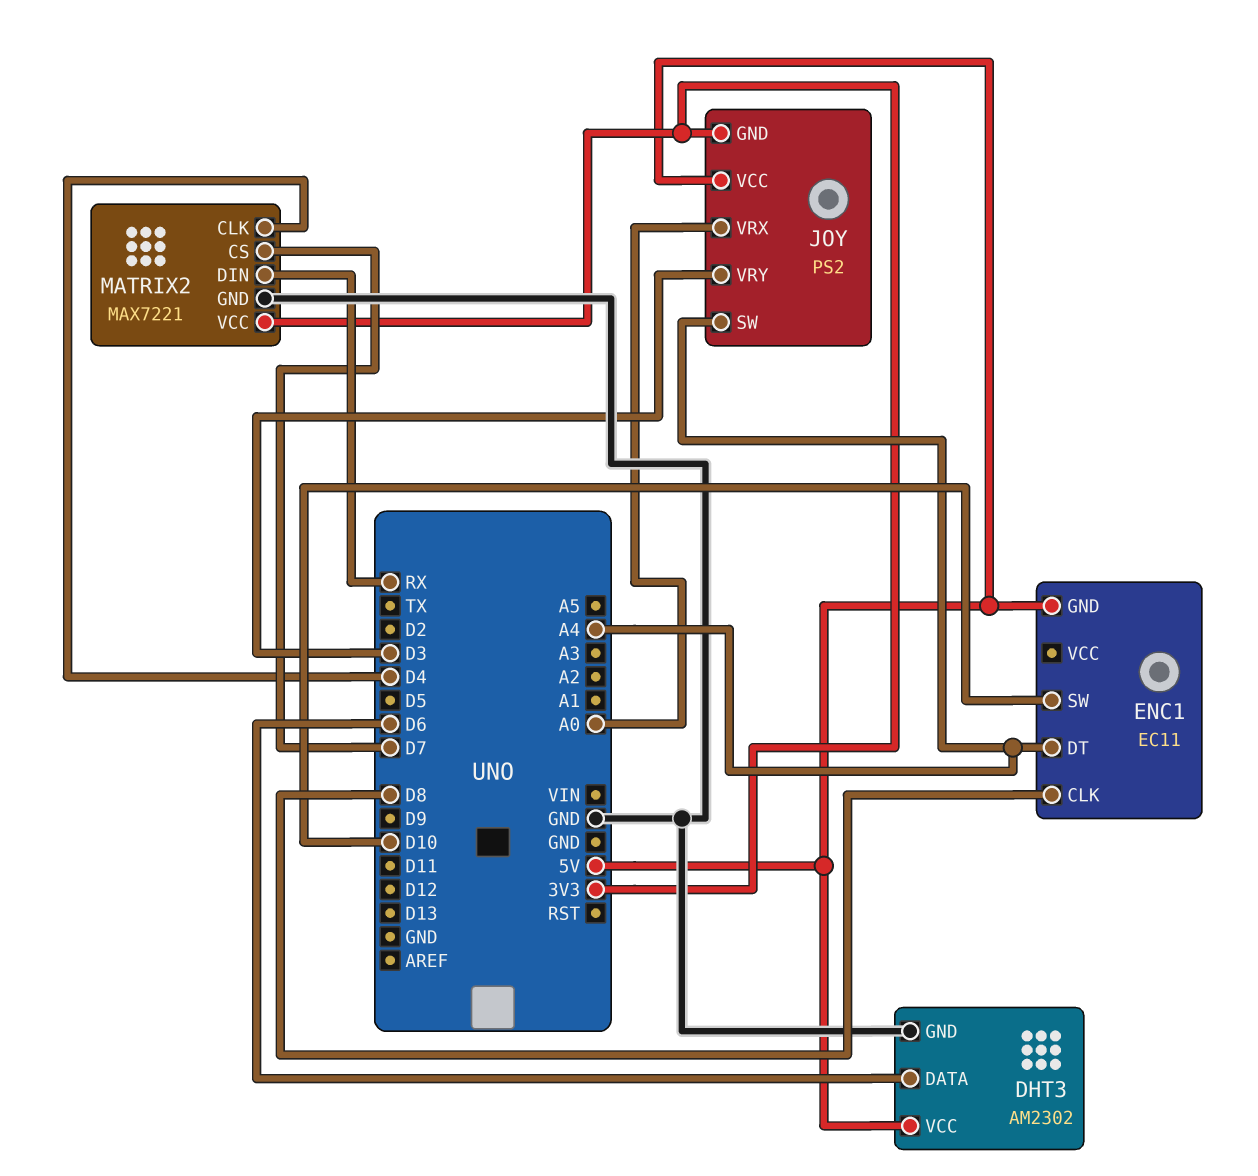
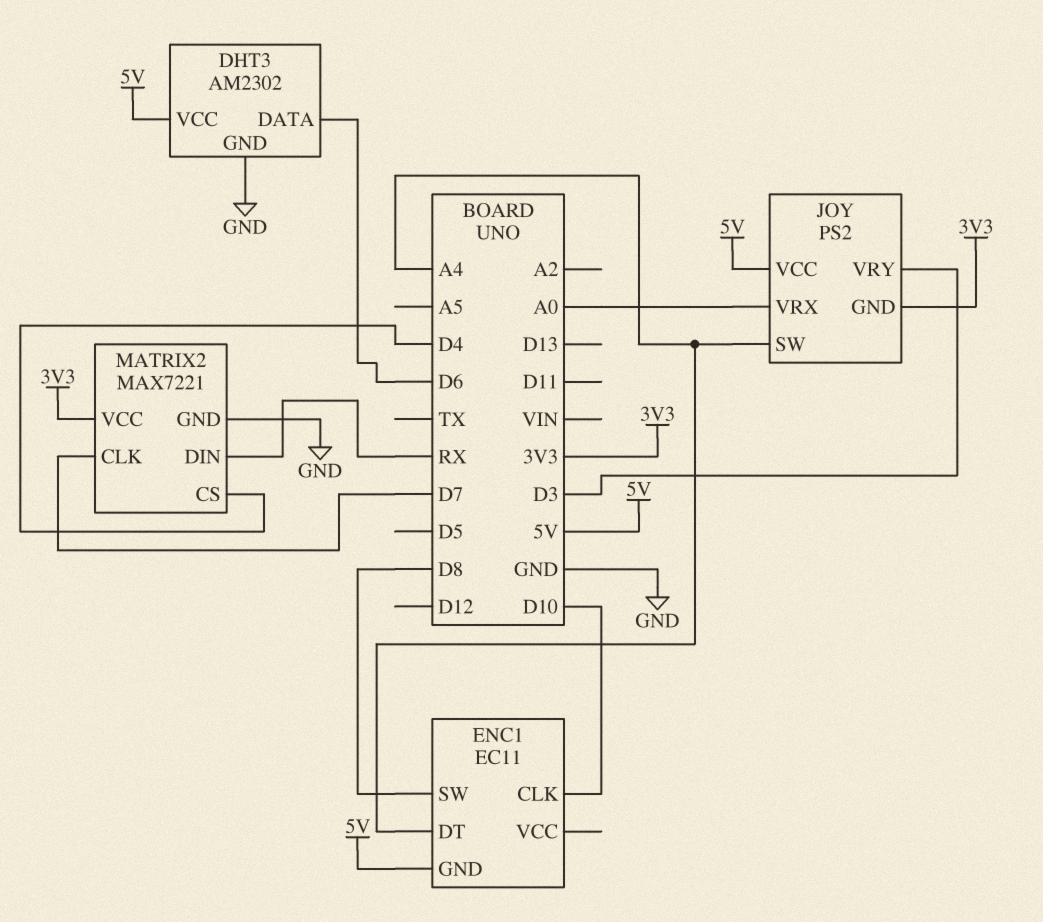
ENC1 pin CLK: D8 -> D10
ENC1 pin SW: D10 -> D8
MATRIX2 pin CLK: D4 -> D7
MATRIX2 pin CS: D7 -> D4

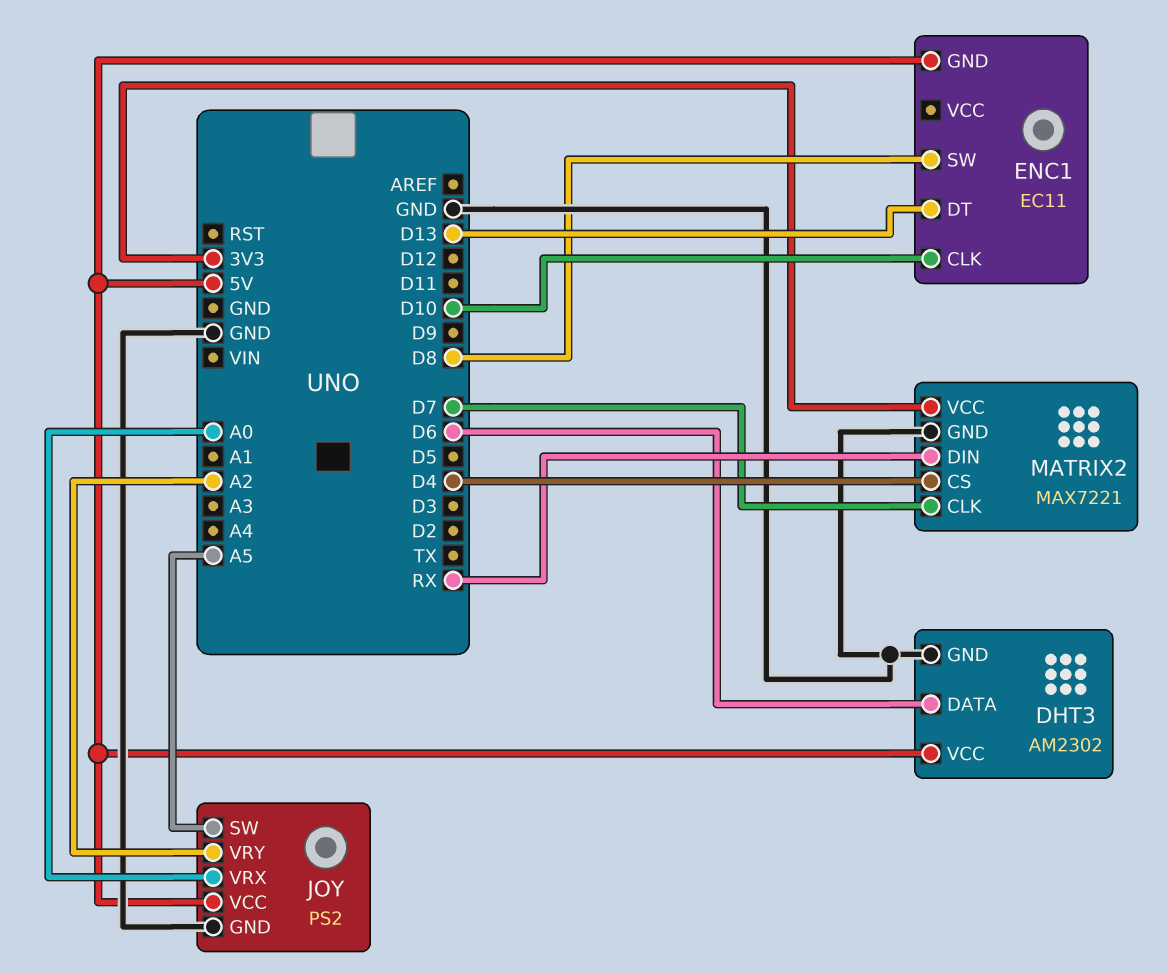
ENC1 pin DT: A4 -> D13
JOY pin GND: 3V3 -> GND
JOY pin SW: A4 -> A5
JOY pin VRY: D3 -> A2

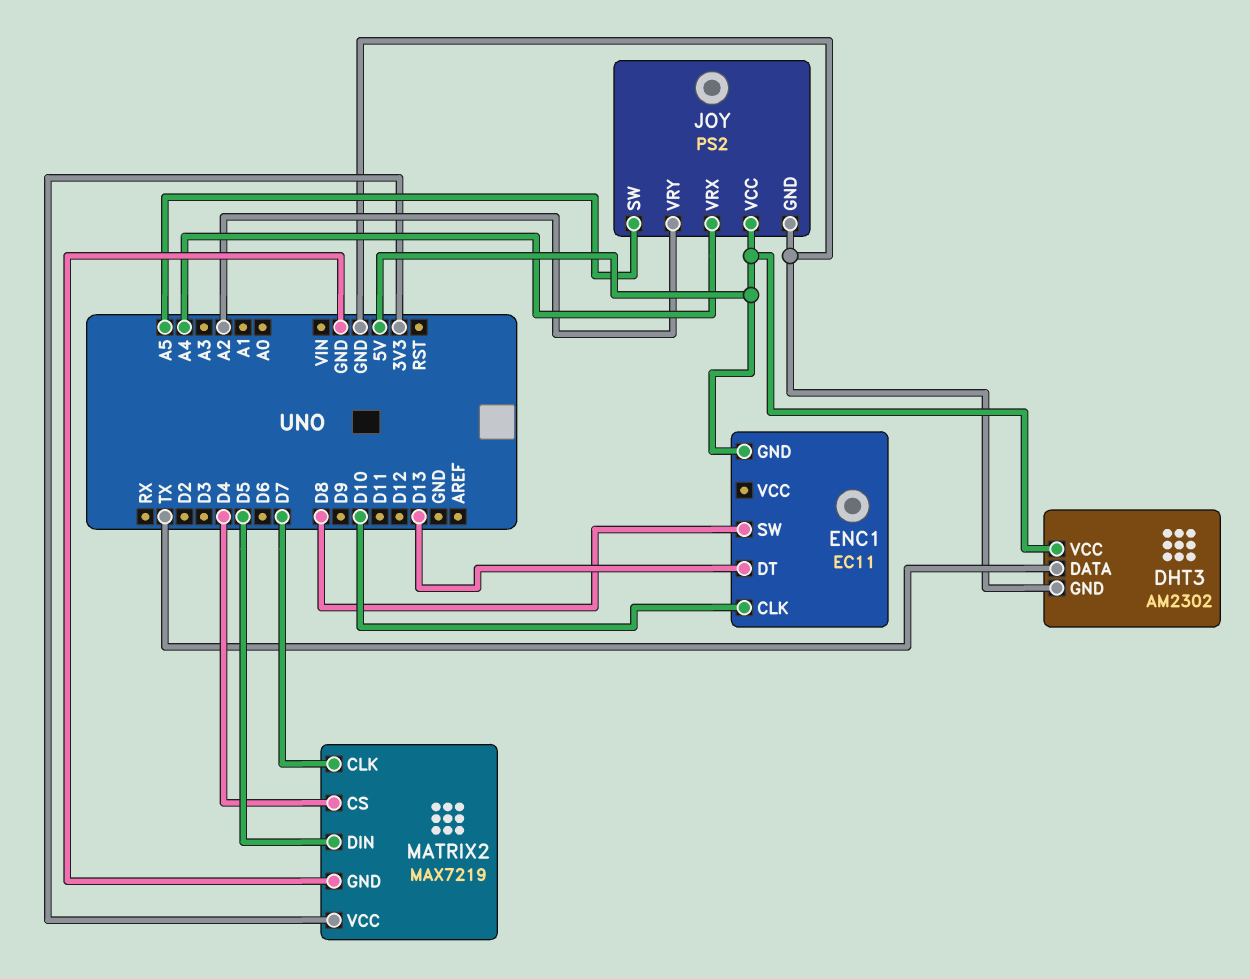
DHT3 pin DATA: D6 -> TX
JOY pin VRX: A0 -> A4
MATRIX2: MAX7221 -> MAX7219
MATRIX2 pin DIN: RX -> D5

